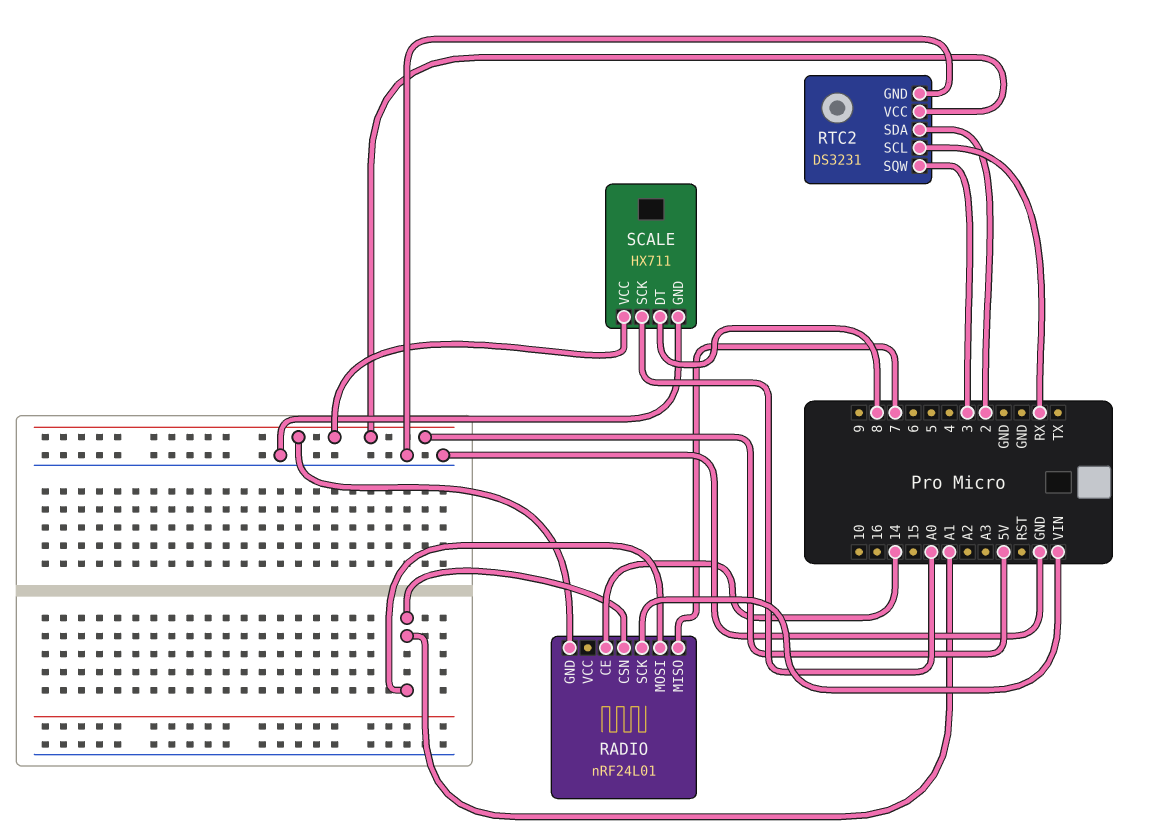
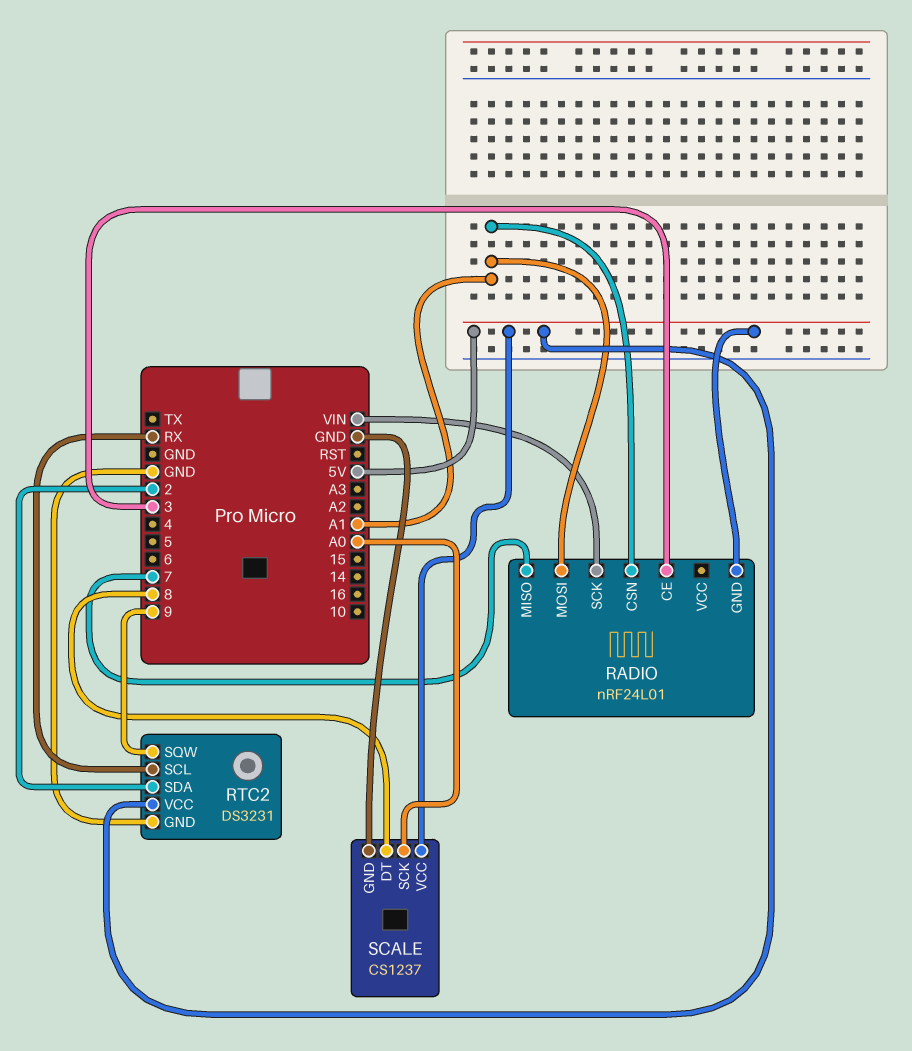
RADIO pin CE: 14 -> 3
RTC2 pin SQW: 3 -> 9
SCALE: HX711 -> CS1237

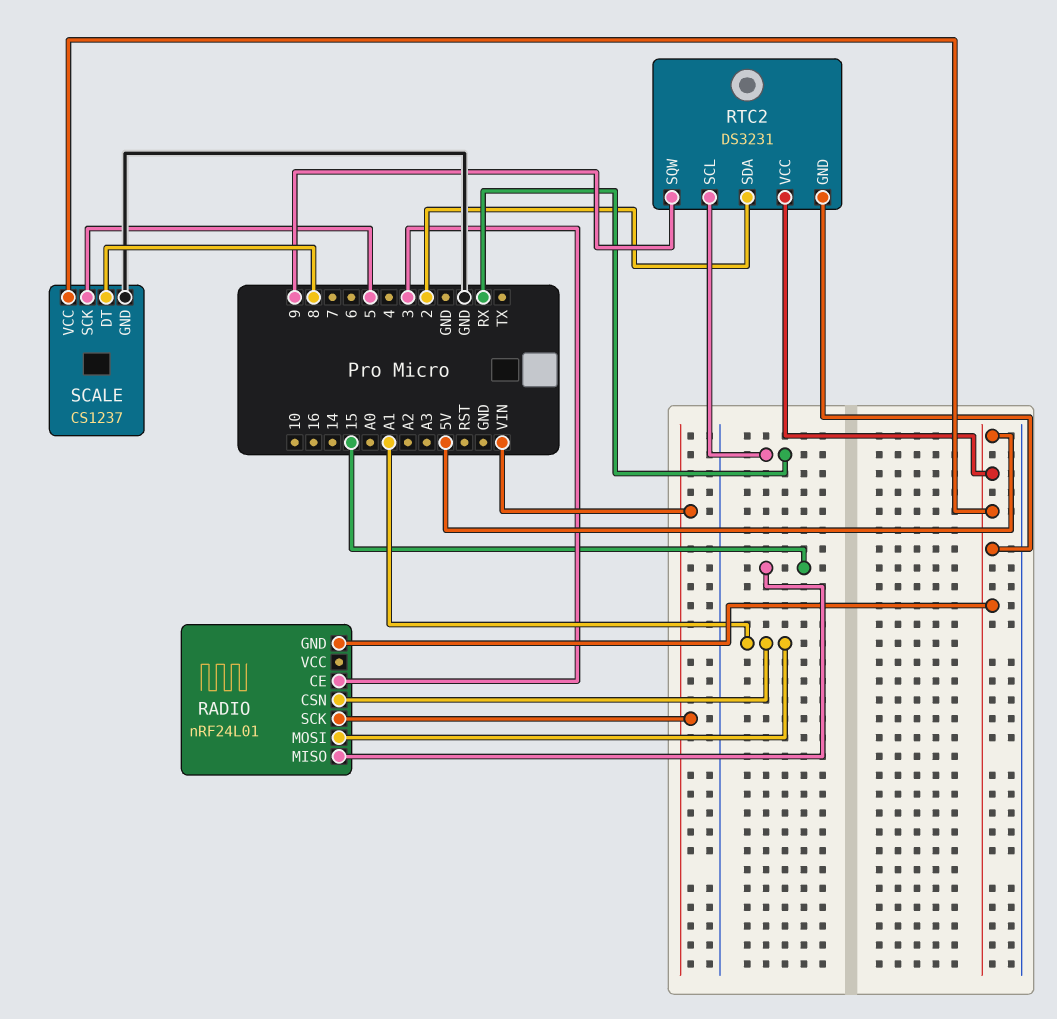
RADIO pin MISO: 7 -> 15
RTC2 pin GND: GND -> 5V
SCALE pin SCK: A0 -> 5

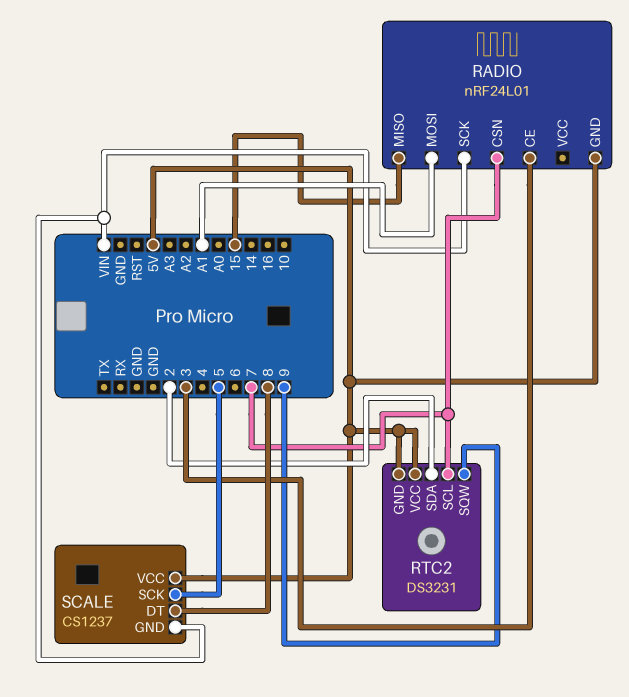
RADIO pin CSN: A1 -> 7
RTC2 pin SCL: RX -> 7
SCALE pin GND: GND -> VIN

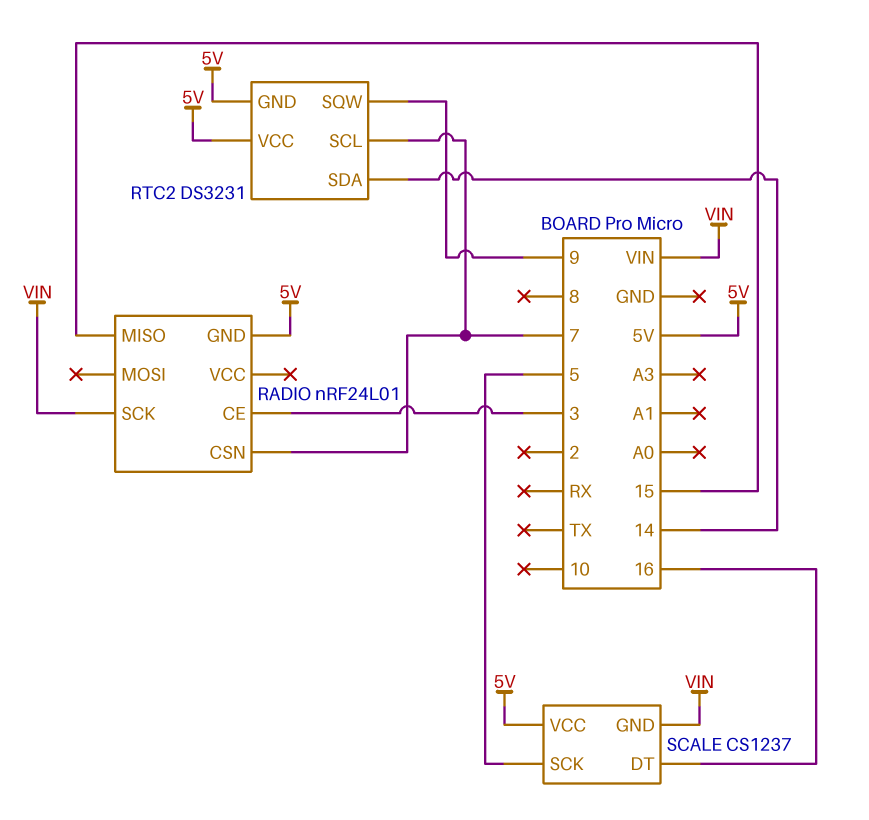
RADIO pin MOSI: A1 -> none
RTC2 pin SDA: 2 -> 14
SCALE pin DT: 8 -> 16

